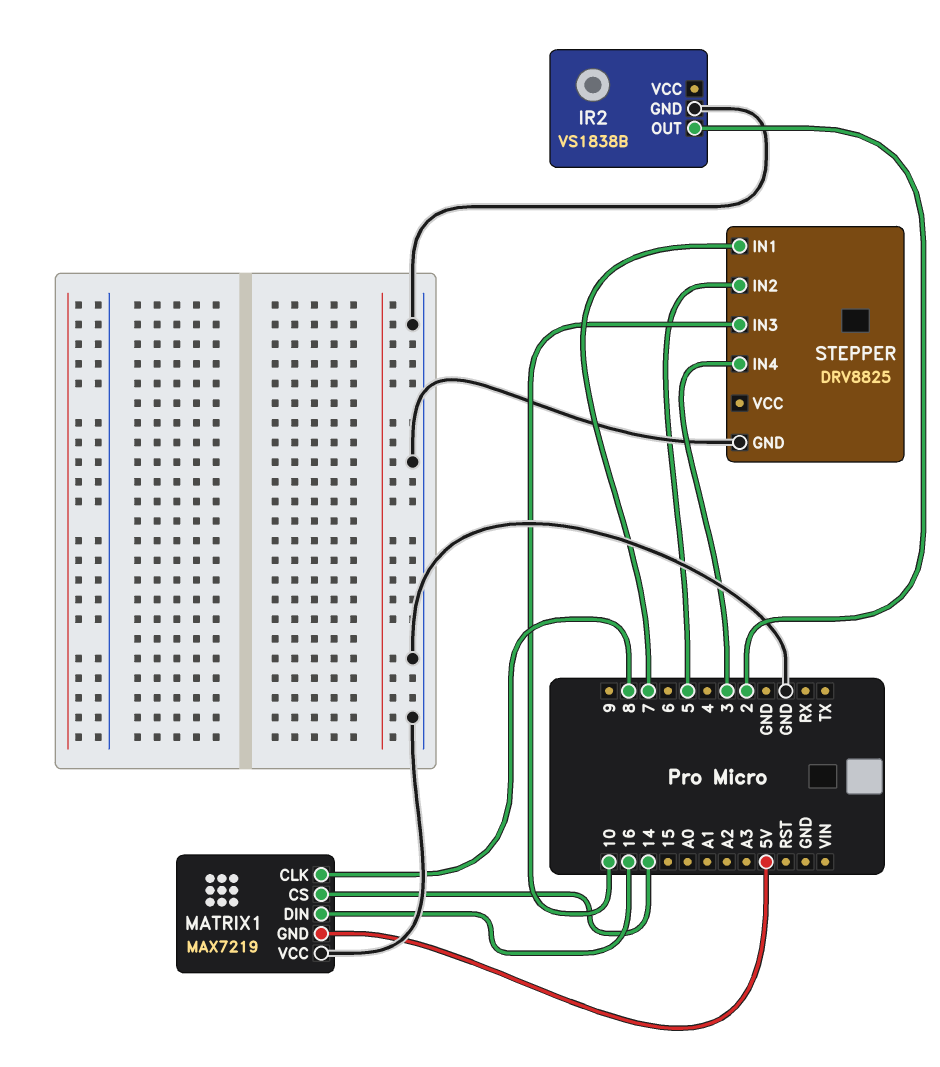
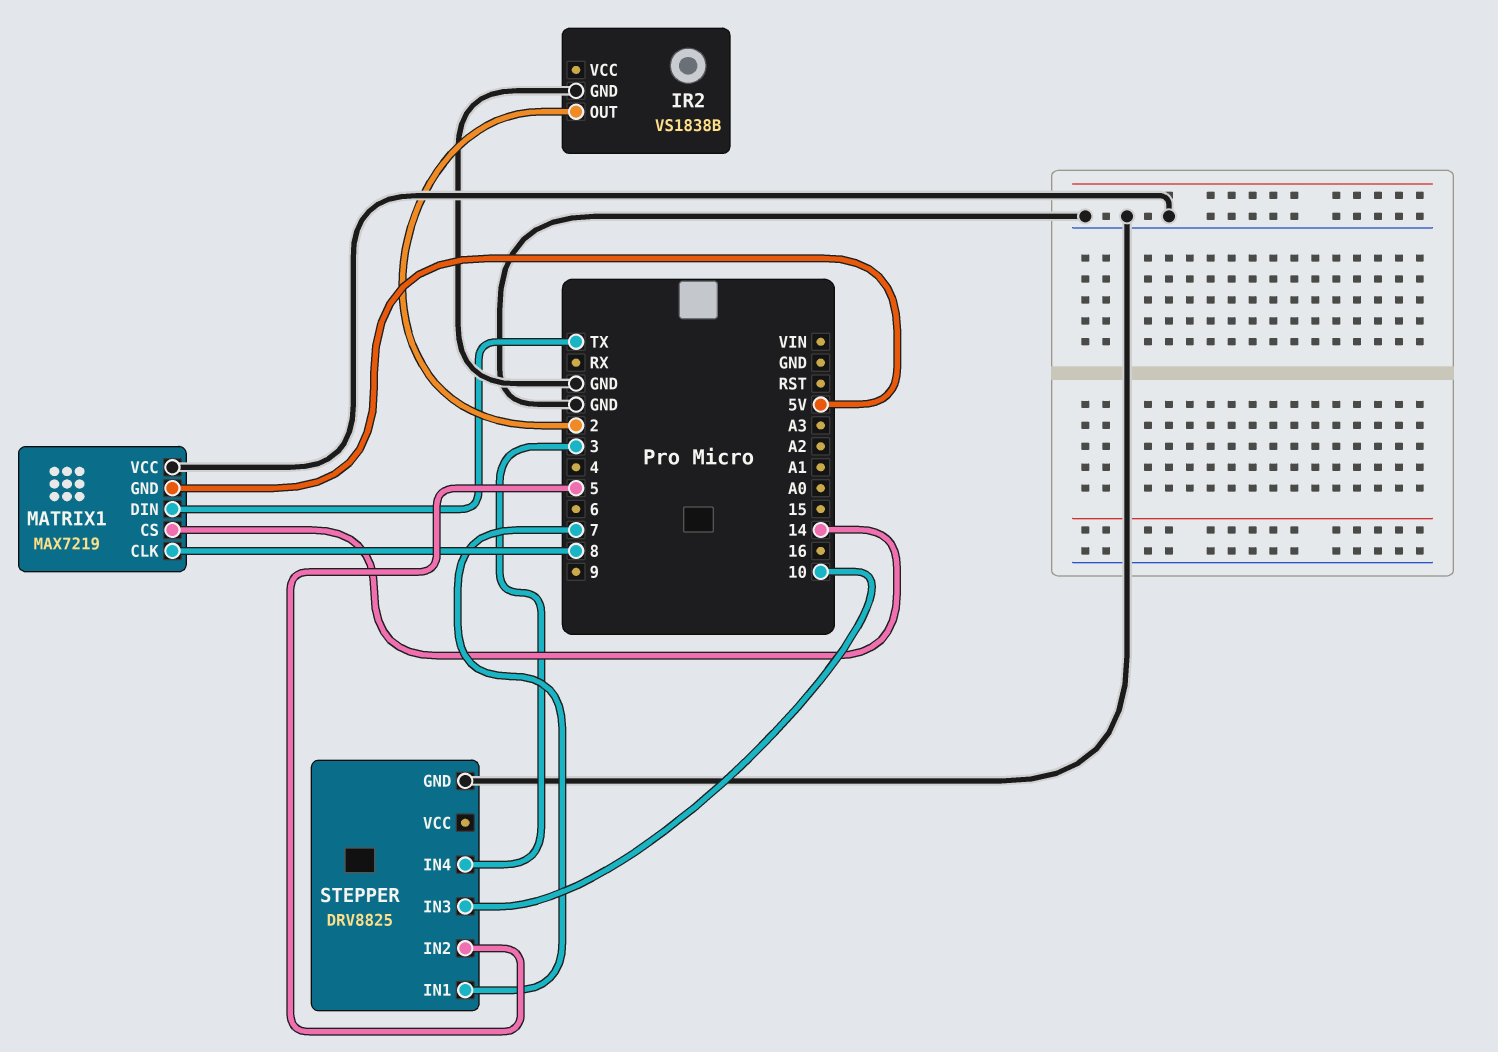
MATRIX1 pin DIN: 16 -> TX

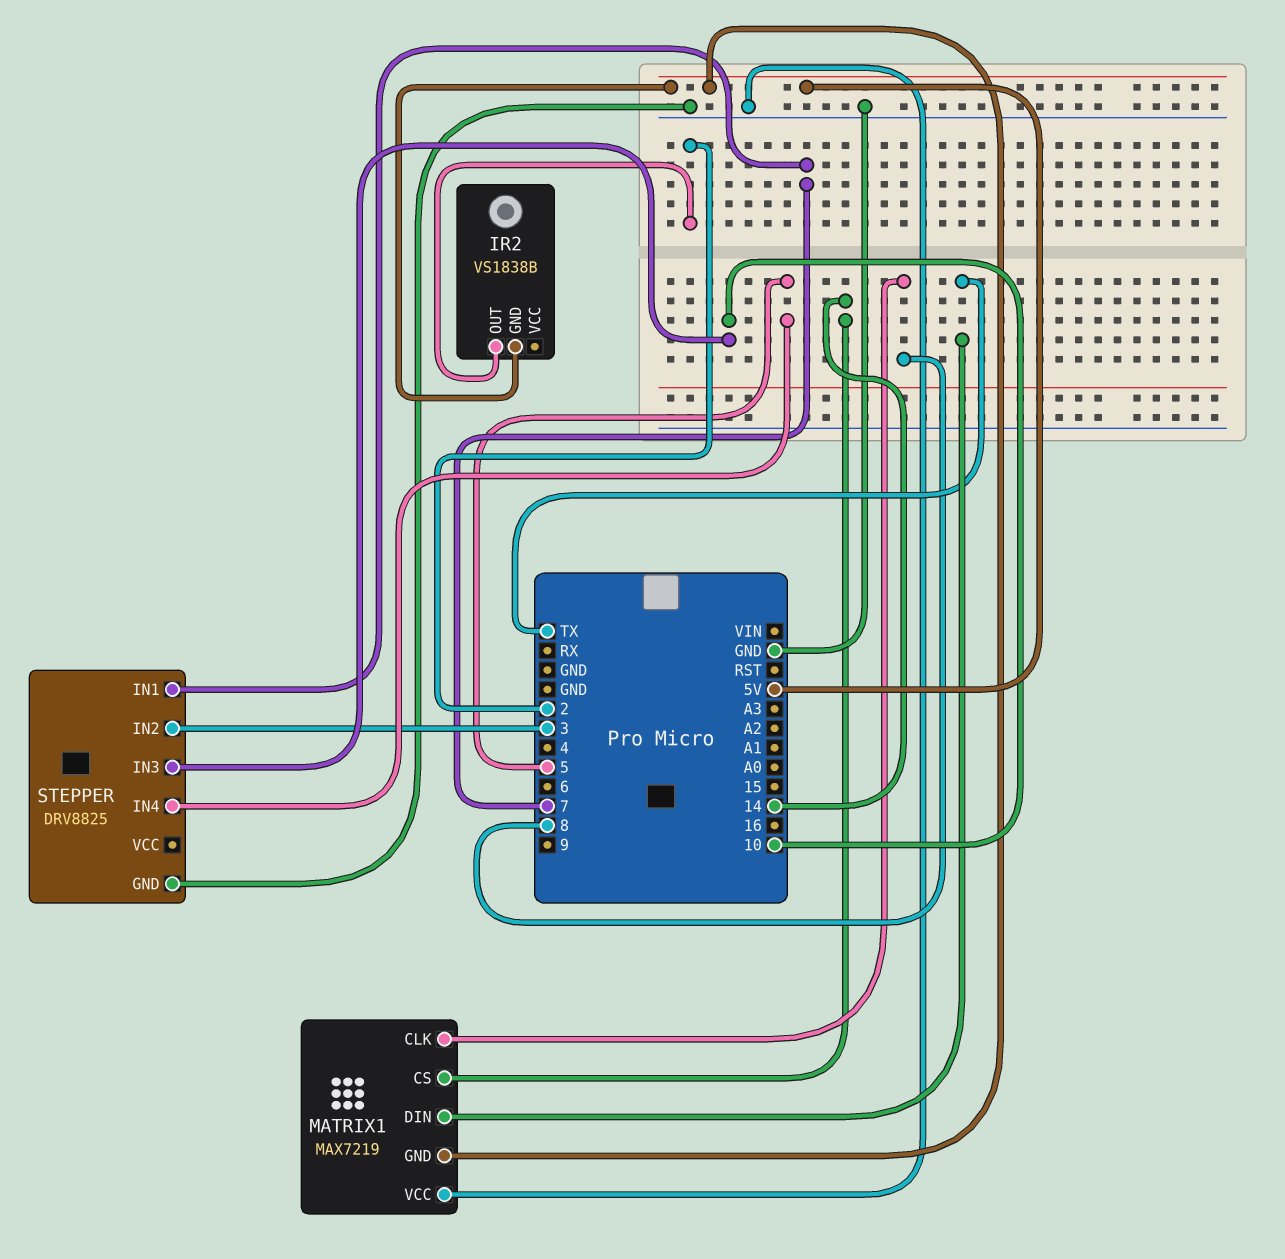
IR2 pin GND: GND -> 5V
STEPPER pin IN2: 5 -> 3
STEPPER pin IN4: 3 -> 5

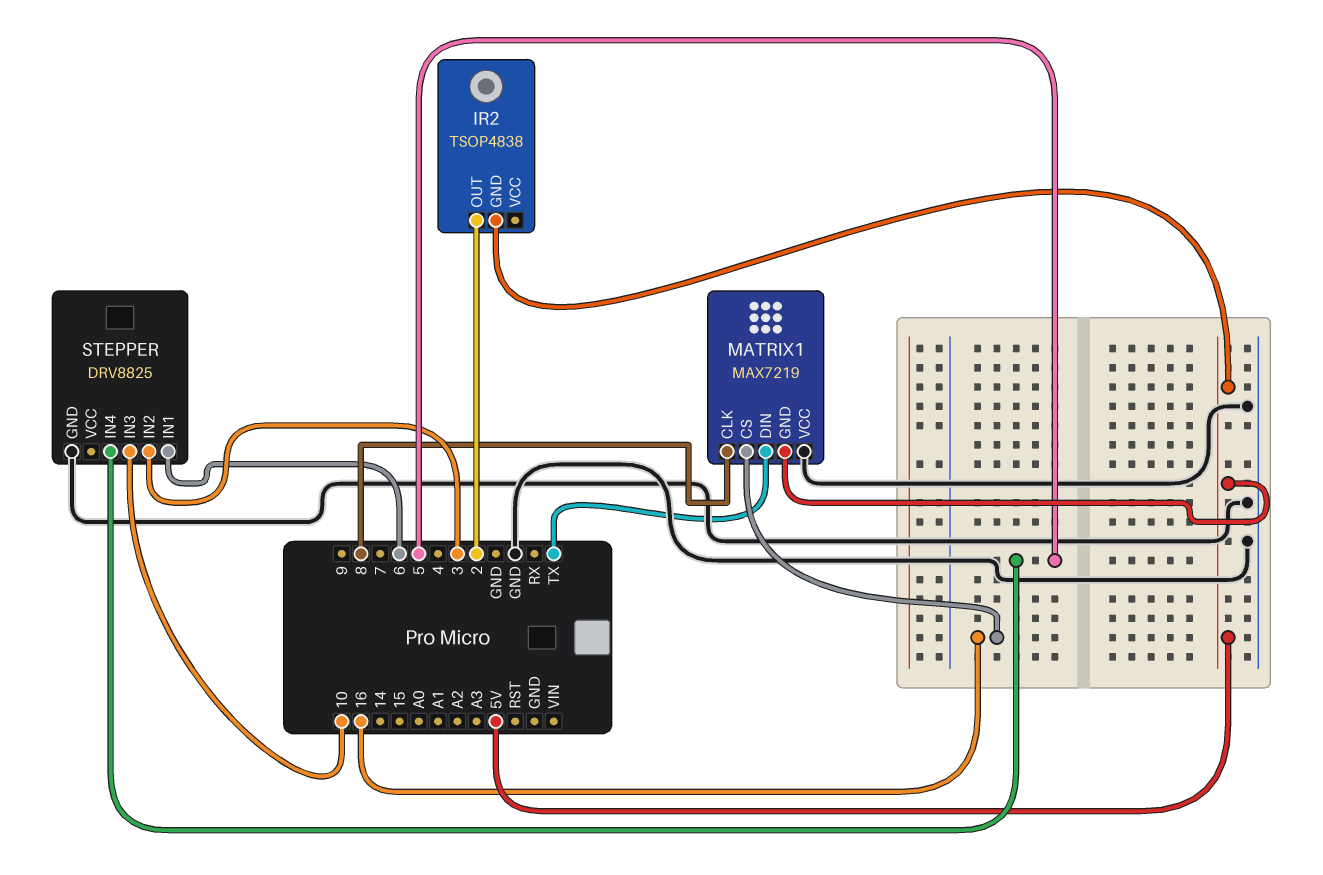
IR2: VS1838B -> TSOP4838
MATRIX1 pin CS: 14 -> 16
STEPPER pin IN1: 7 -> 6

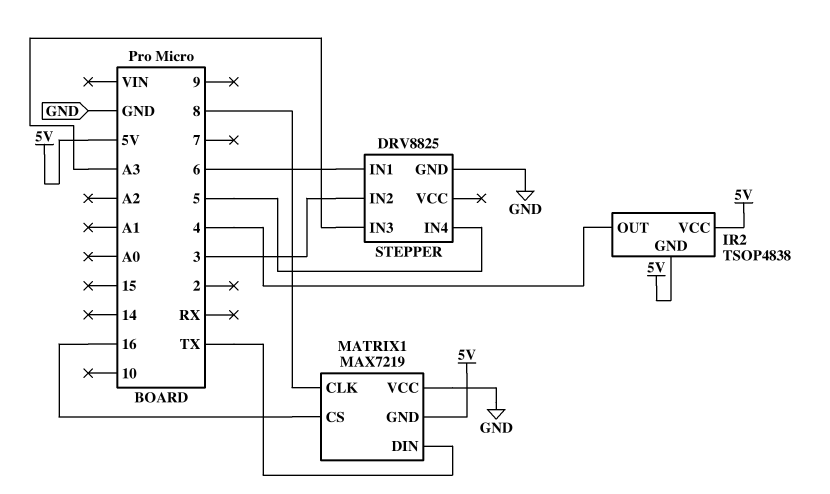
IR2 pin OUT: 2 -> 4
IR2 pin VCC: none -> 5V
STEPPER pin IN3: 10 -> A3

